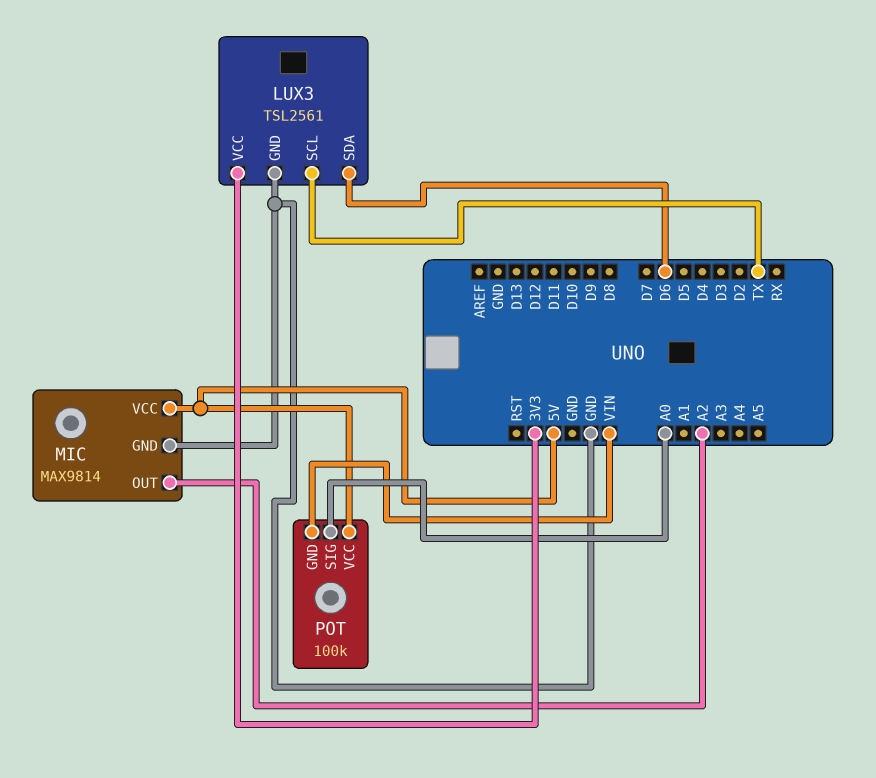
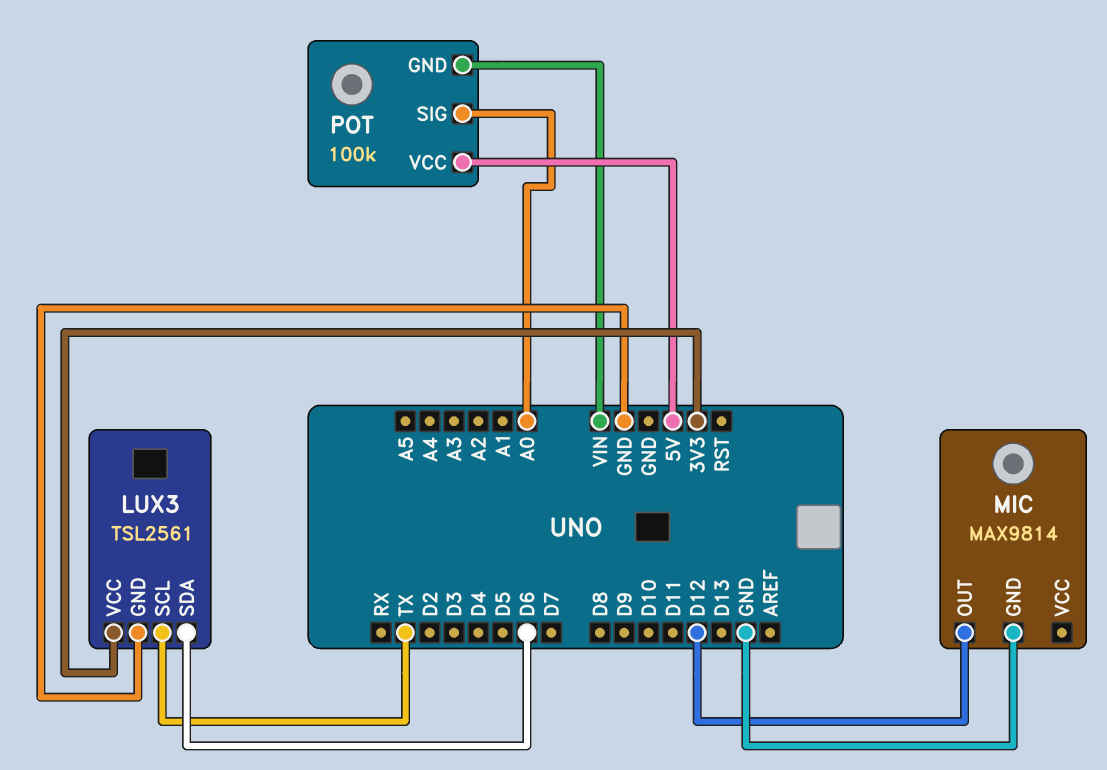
MIC pin OUT: A2 -> D12
MIC pin VCC: 5V -> none

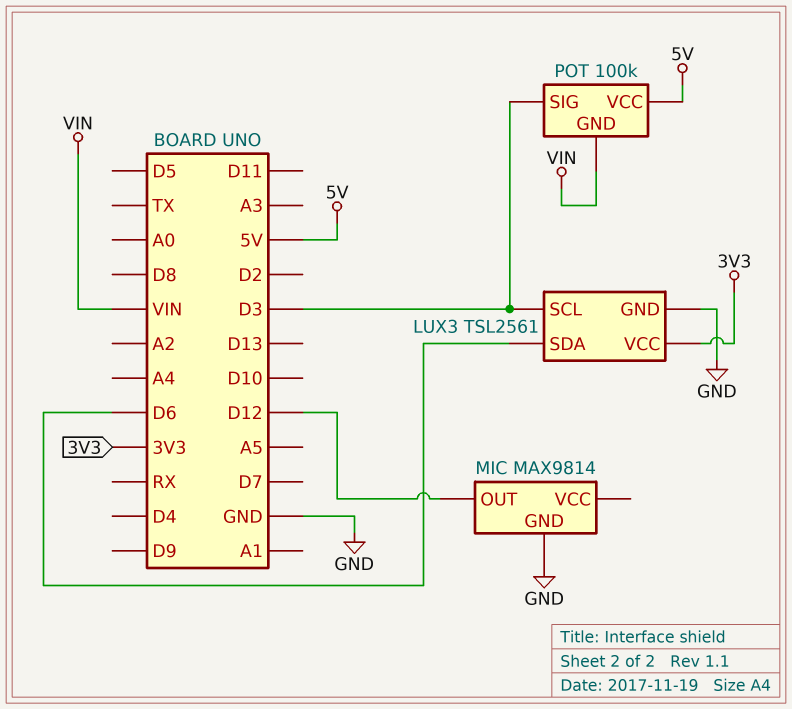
LUX3 pin SCL: TX -> D3
POT pin SIG: A0 -> D3

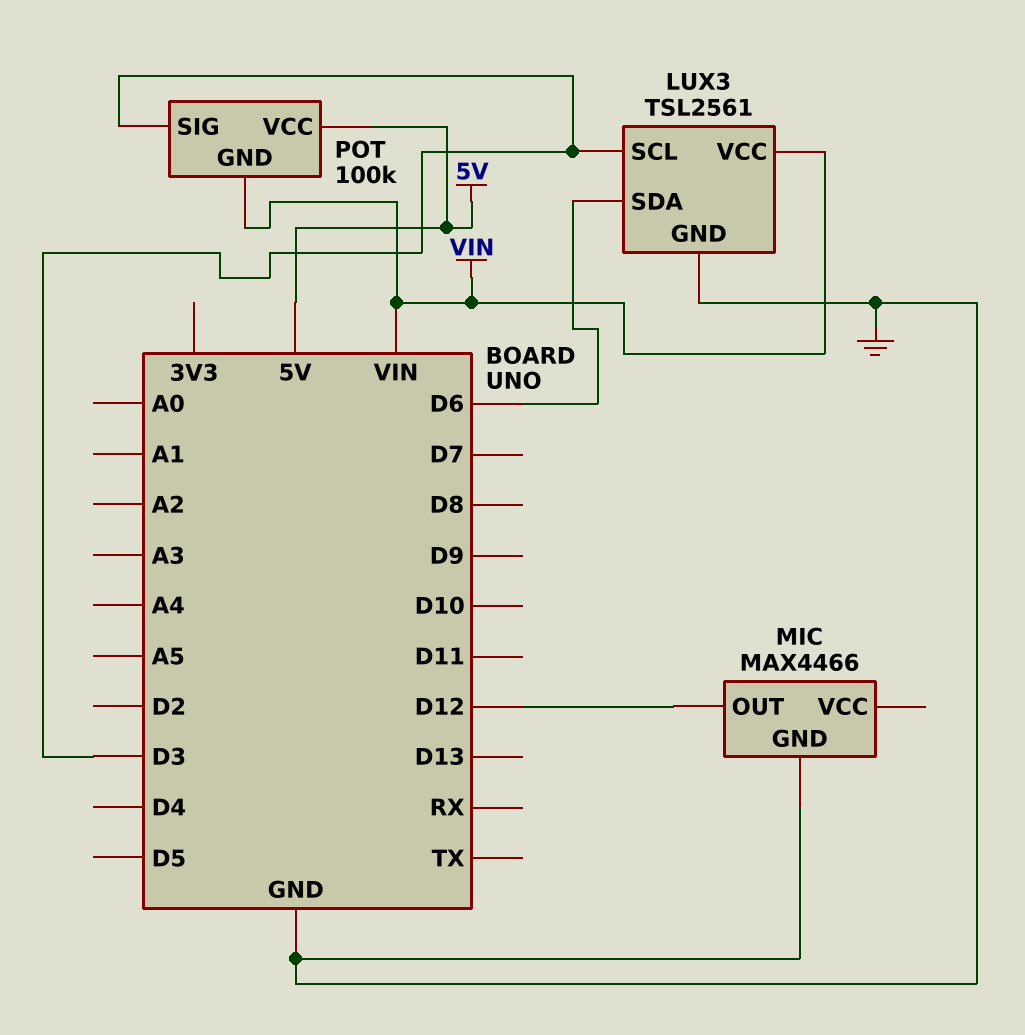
LUX3 pin VCC: 3V3 -> VIN
MIC: MAX9814 -> MAX4466

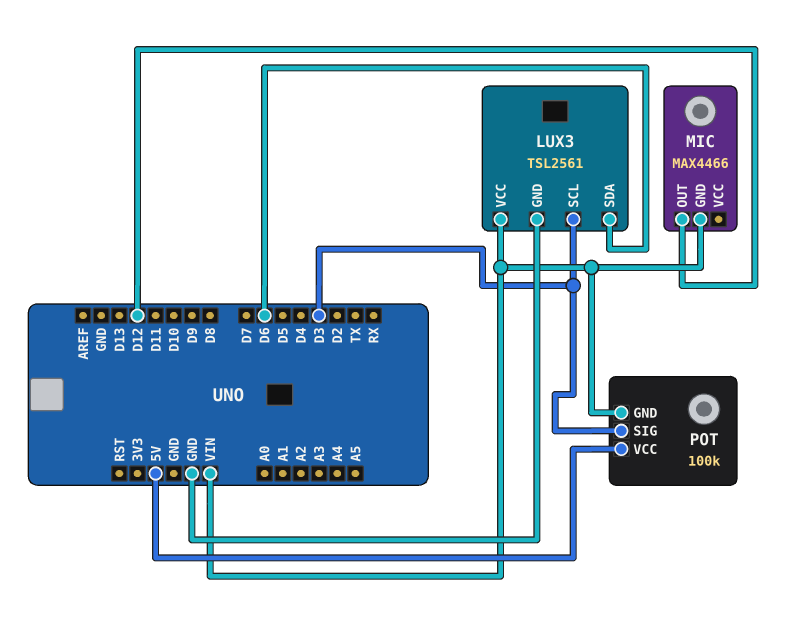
MIC pin GND: GND -> VIN

